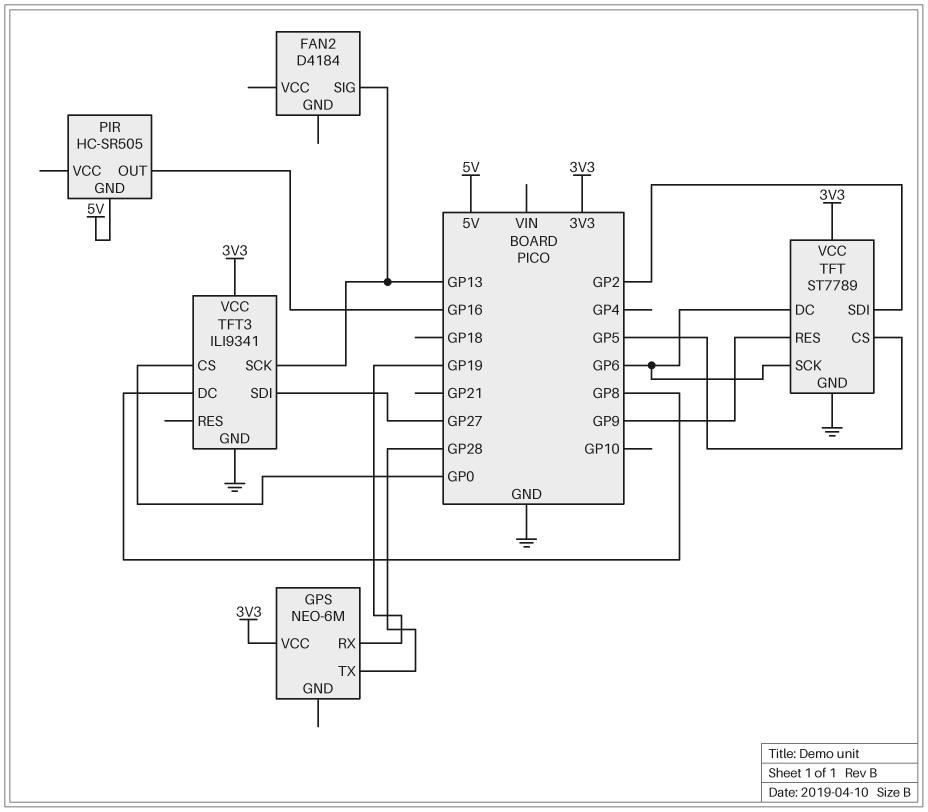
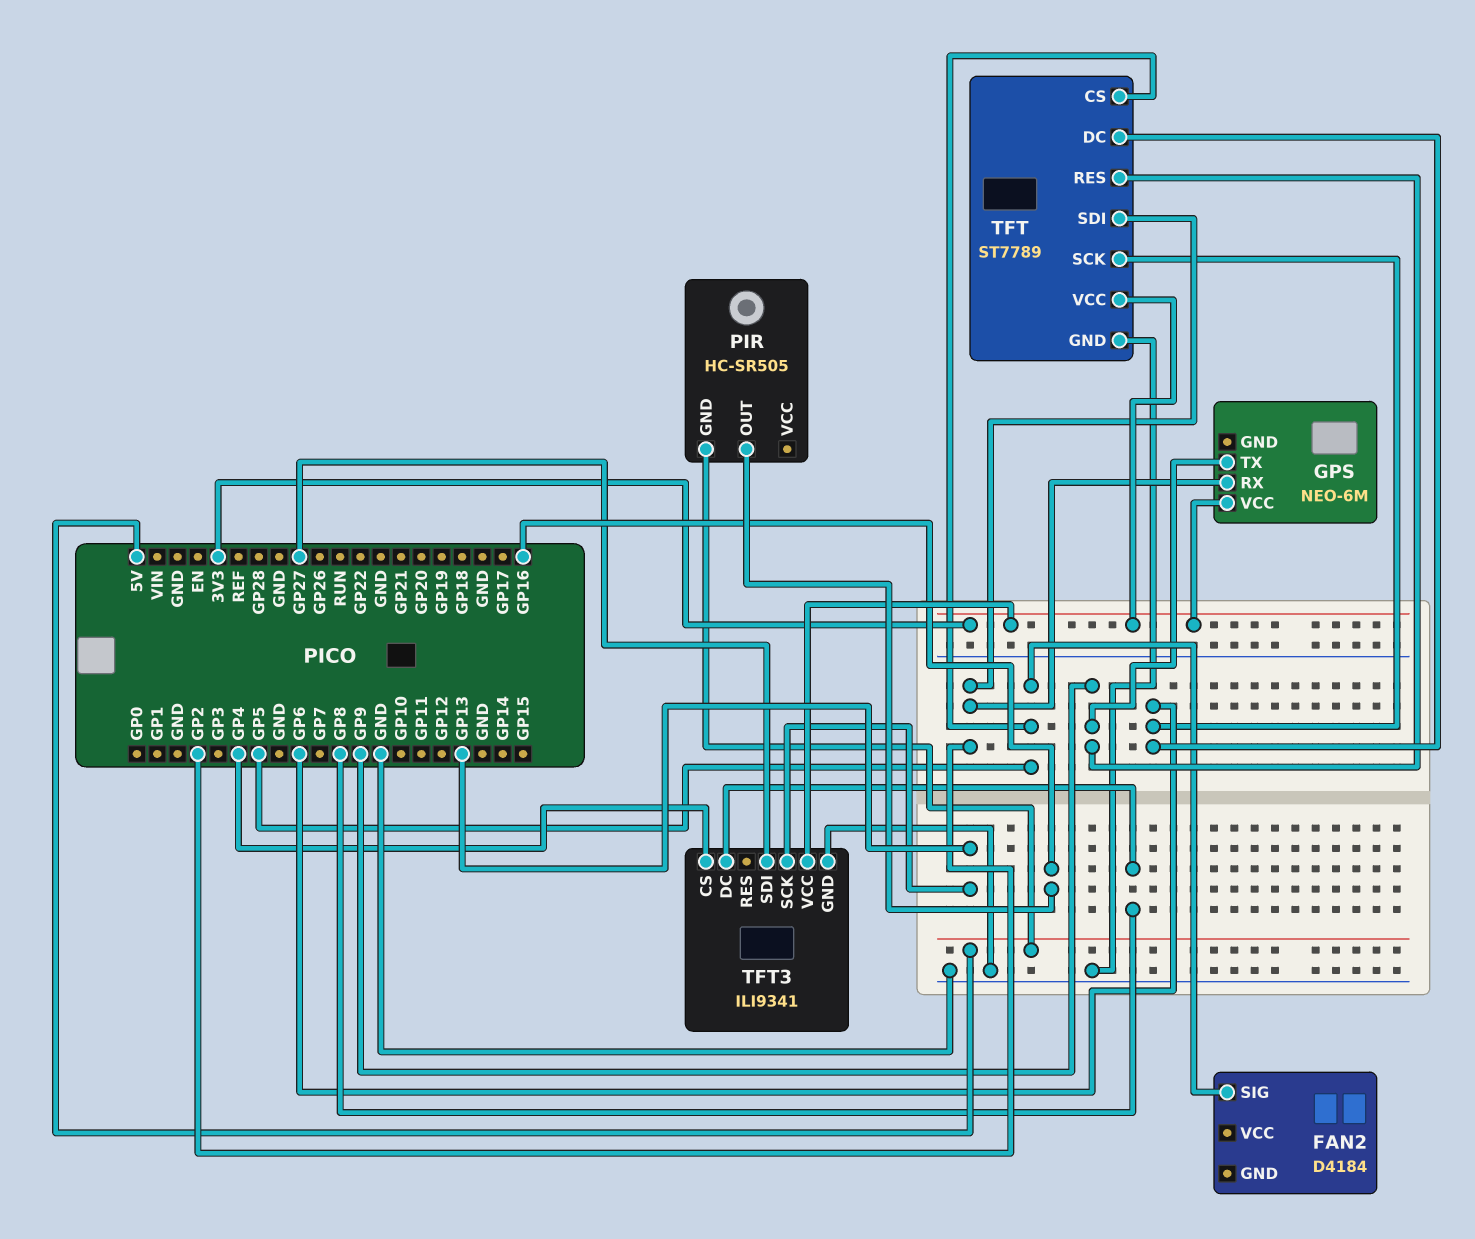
FAN2 pin SIG: GP13 -> GP5
GPS pin RX: GP19 -> GP2
GPS pin TX: GP28 -> GP9
TFT3 pin CS: GP0 -> GP4

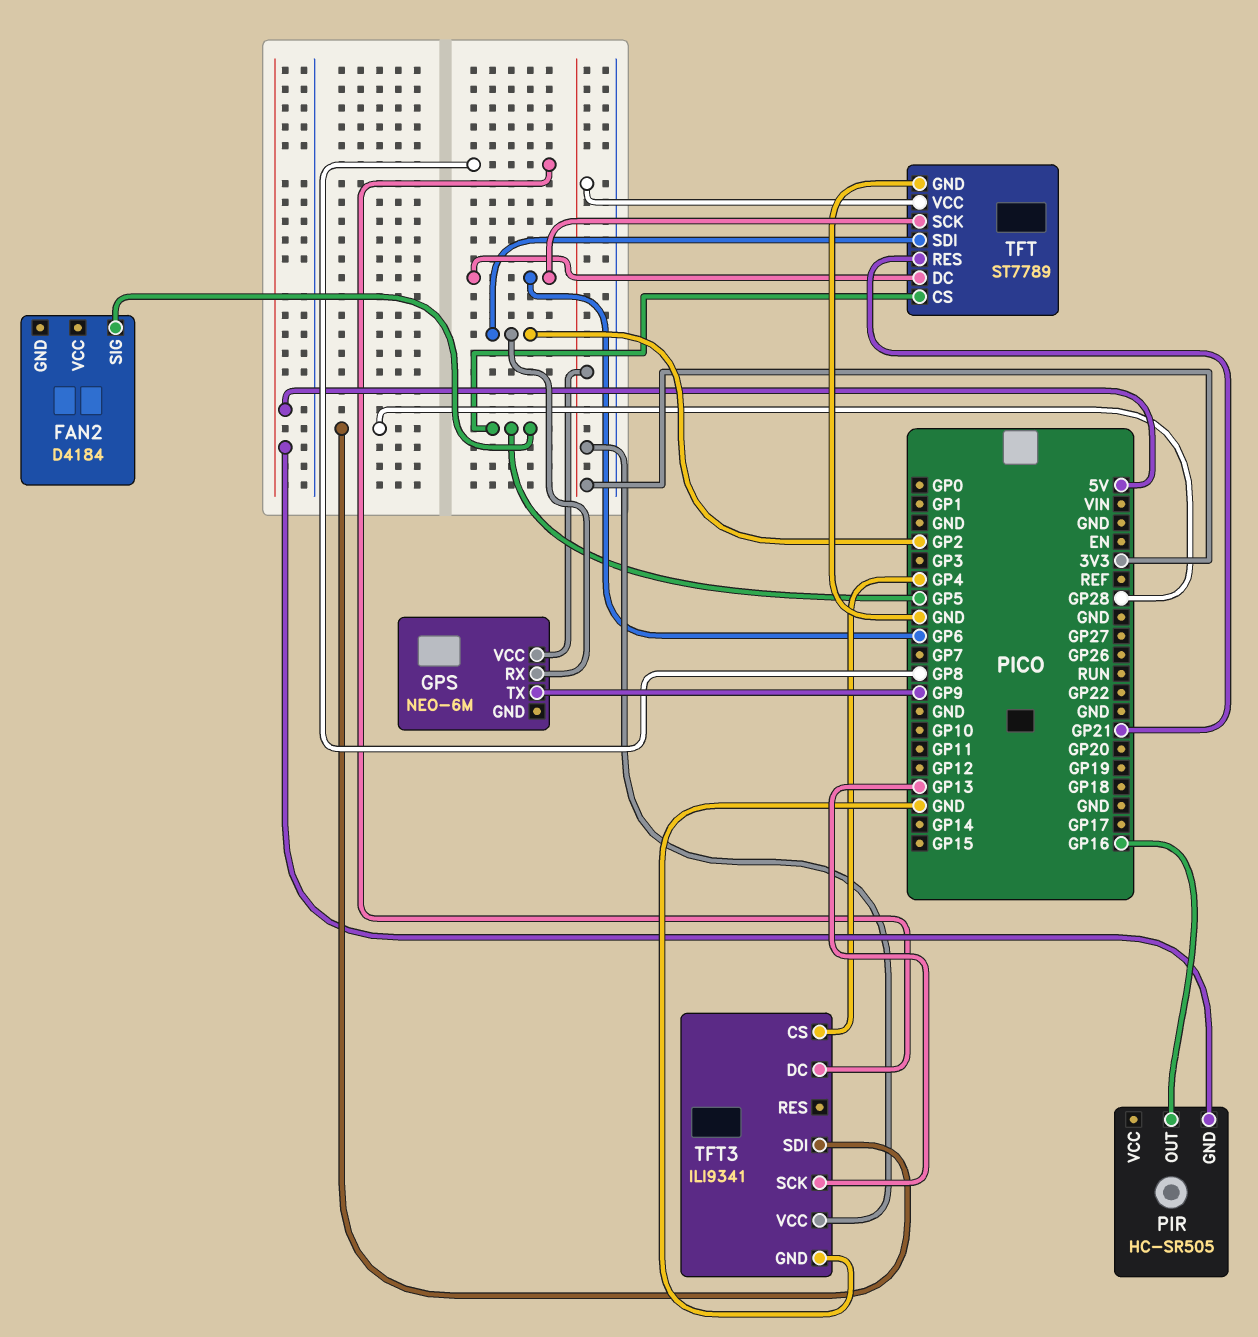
TFT pin RES: GP9 -> GP21
TFT3 pin SDI: GP27 -> GP28

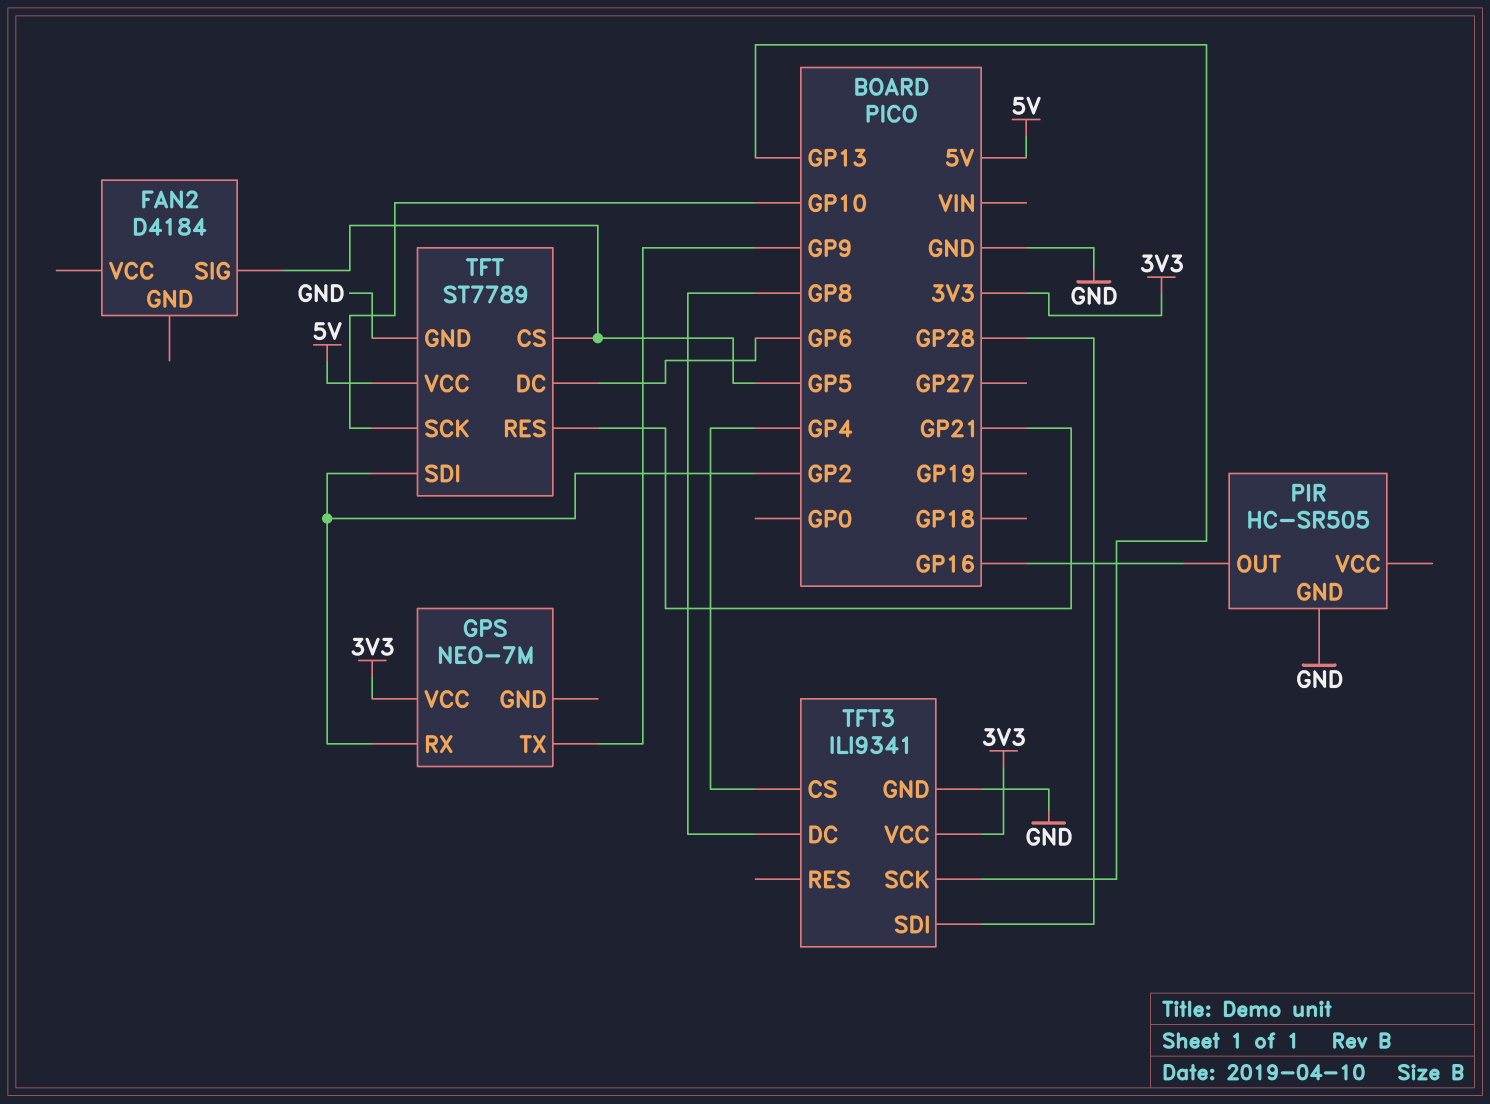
GPS: NEO-6M -> NEO-7M
PIR pin GND: 5V -> GND
TFT pin SCK: GP6 -> GP10
TFT pin VCC: 3V3 -> 5V

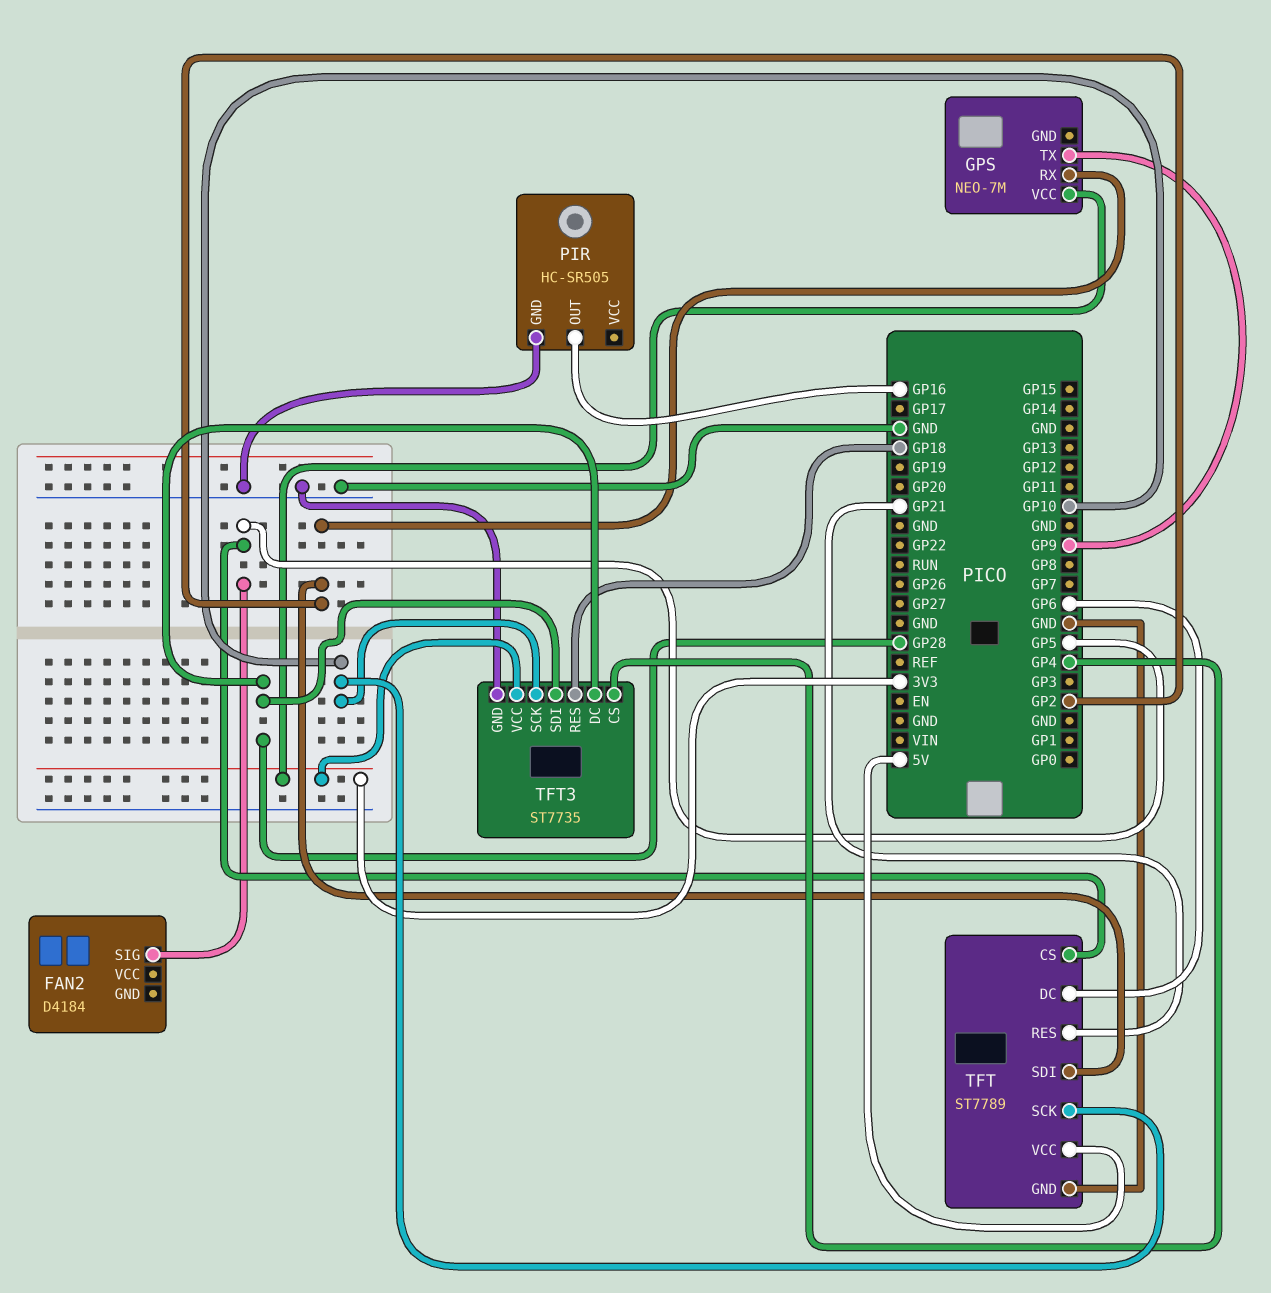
TFT3: ILI9341 -> ST7735
TFT3 pin DC: GP8 -> GP28
TFT3 pin RES: none -> GP18
TFT3 pin SCK: GP13 -> GP10

